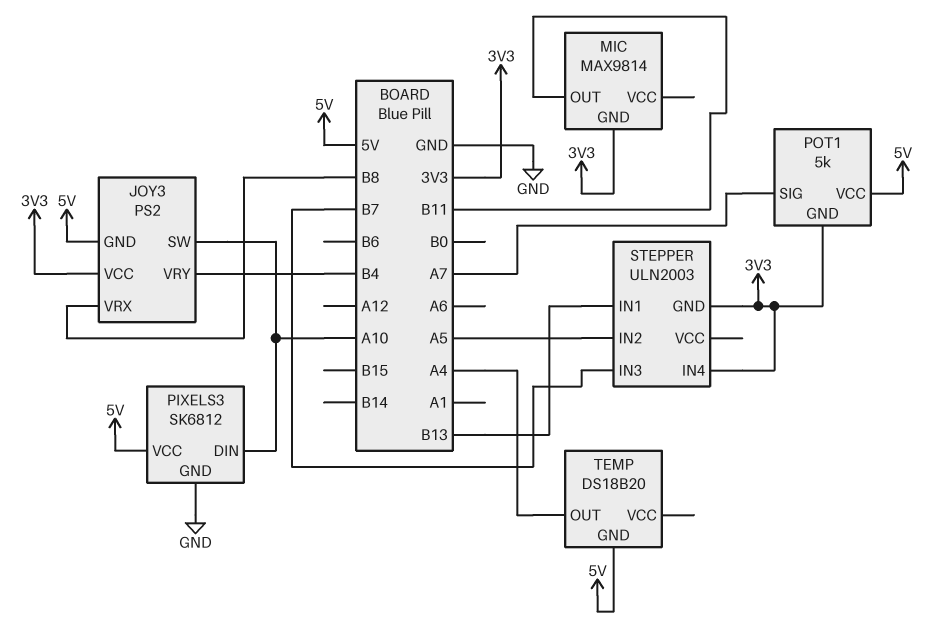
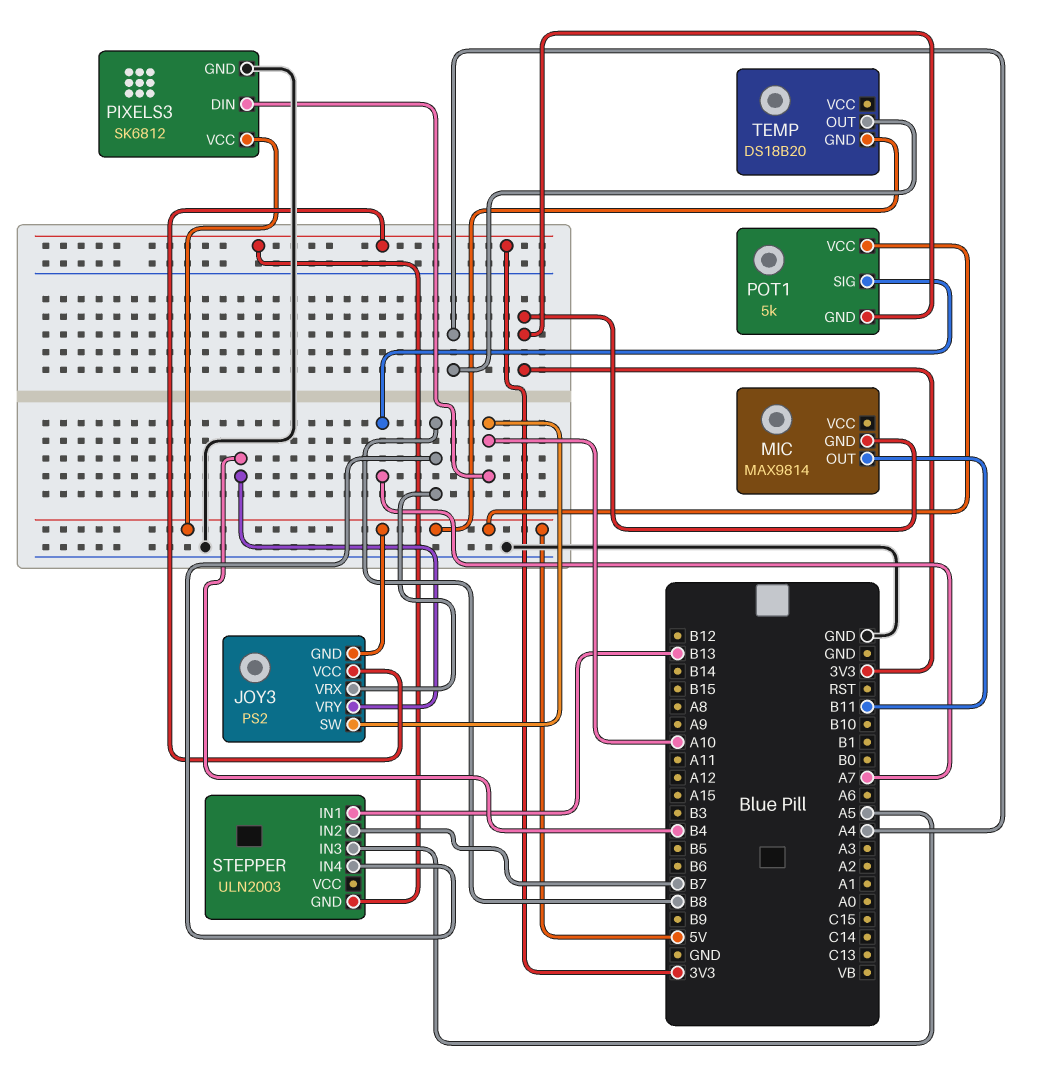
STEPPER pin IN2: A5 -> B7
STEPPER pin IN3: B7 -> A5
STEPPER pin IN4: 3V3 -> B8

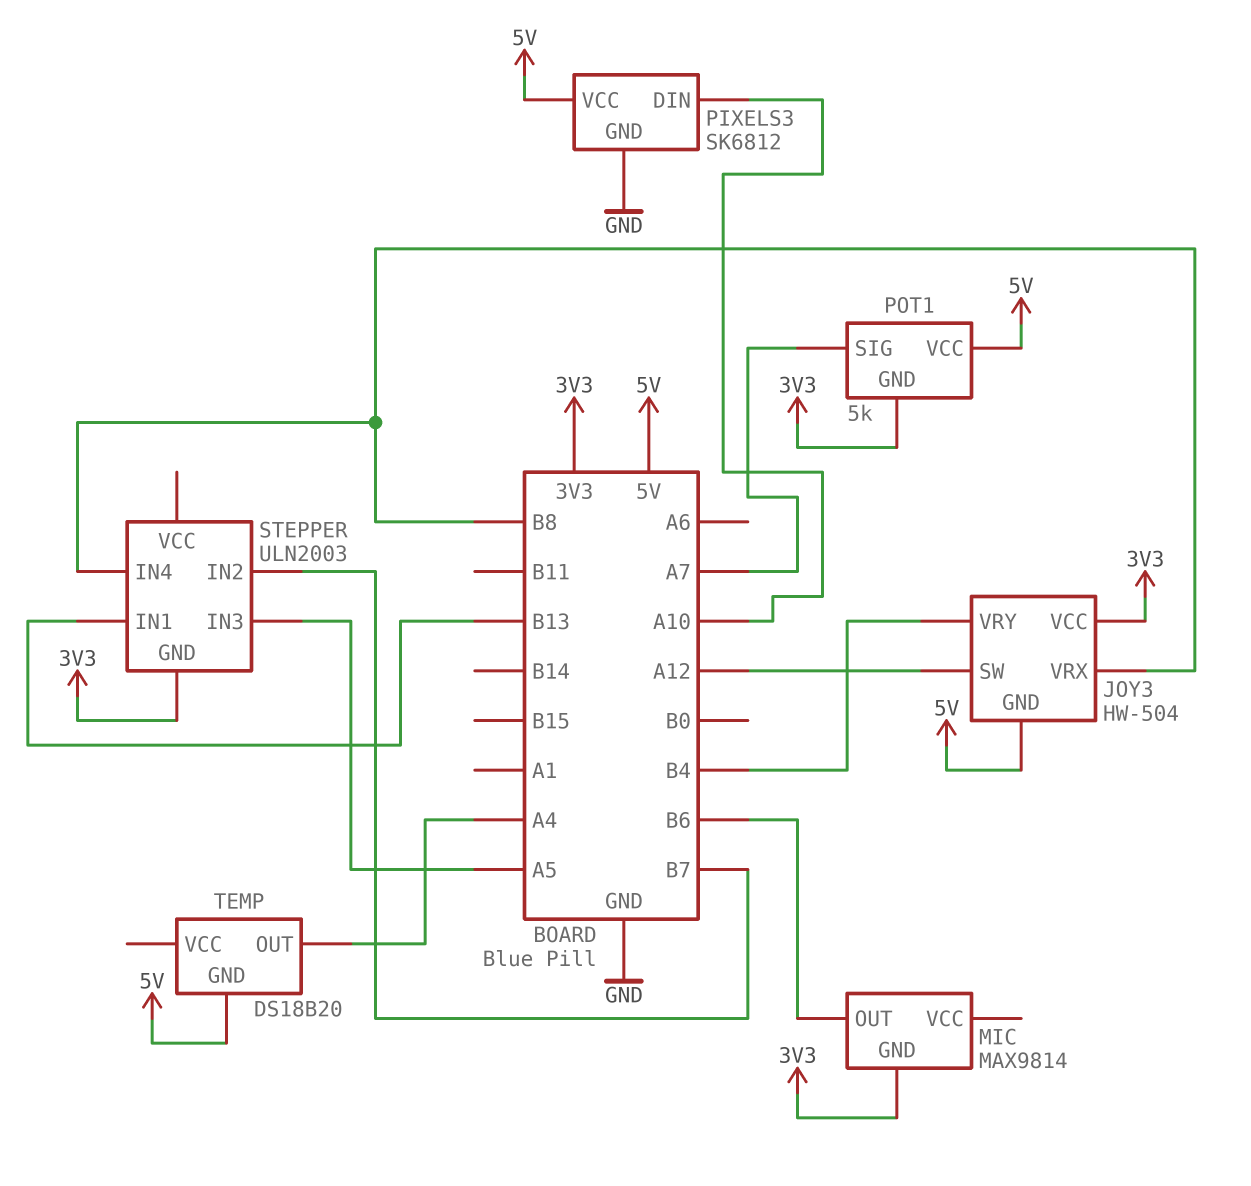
JOY3: PS2 -> HW-504
JOY3 pin SW: A10 -> A12
MIC pin OUT: B11 -> B6

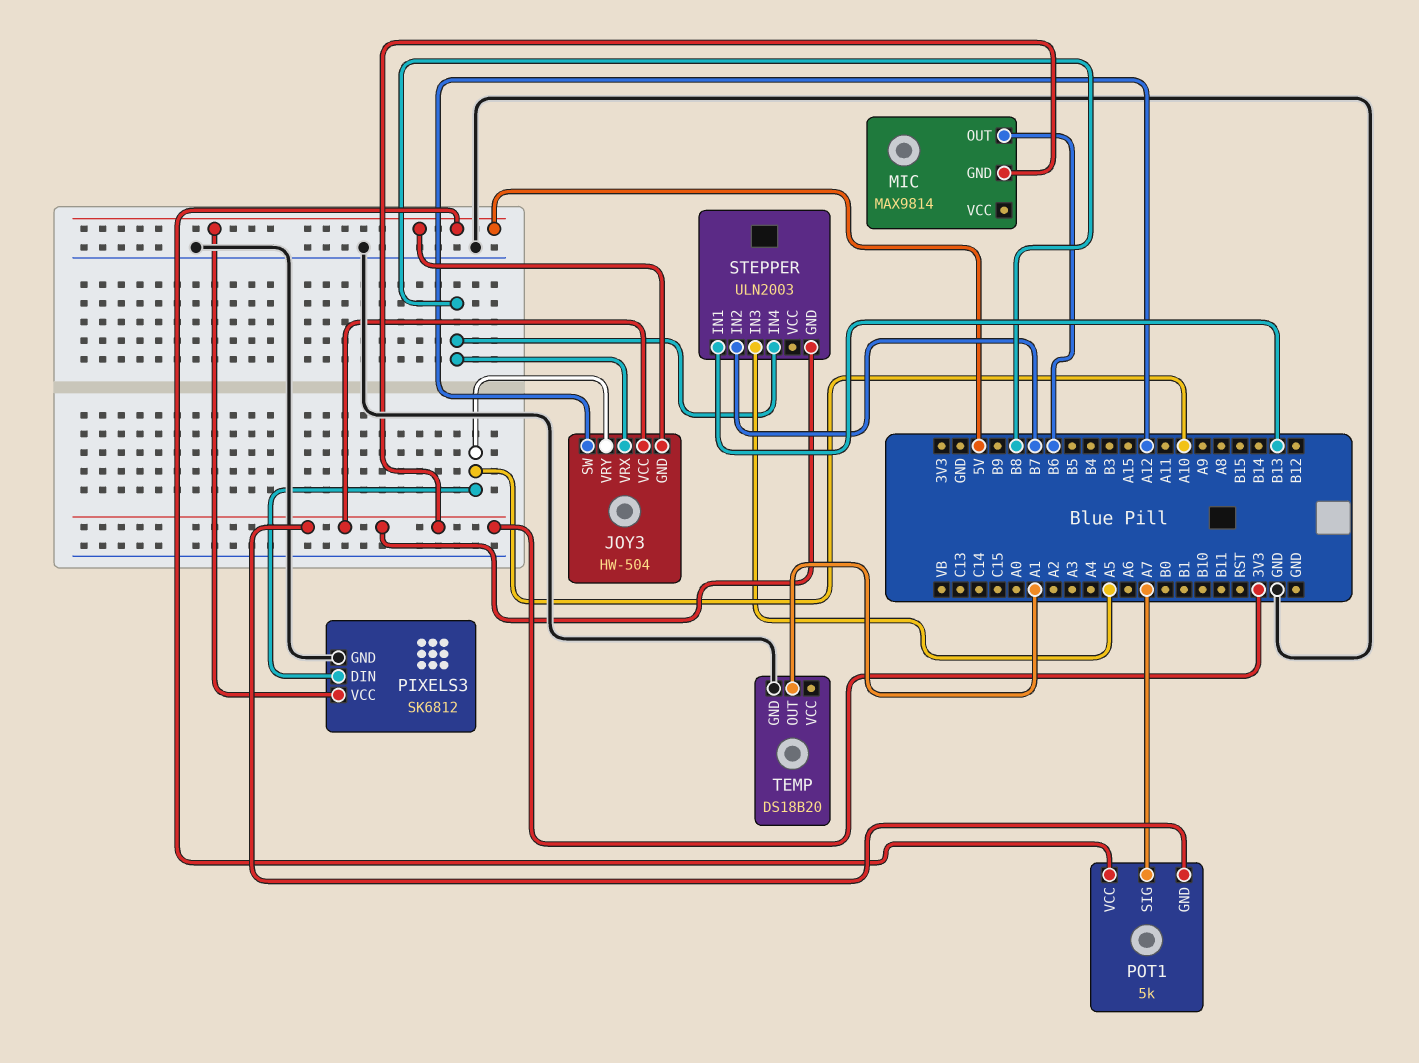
JOY3 pin VRY: B4 -> A10
TEMP pin GND: 5V -> GND
TEMP pin OUT: A4 -> A1

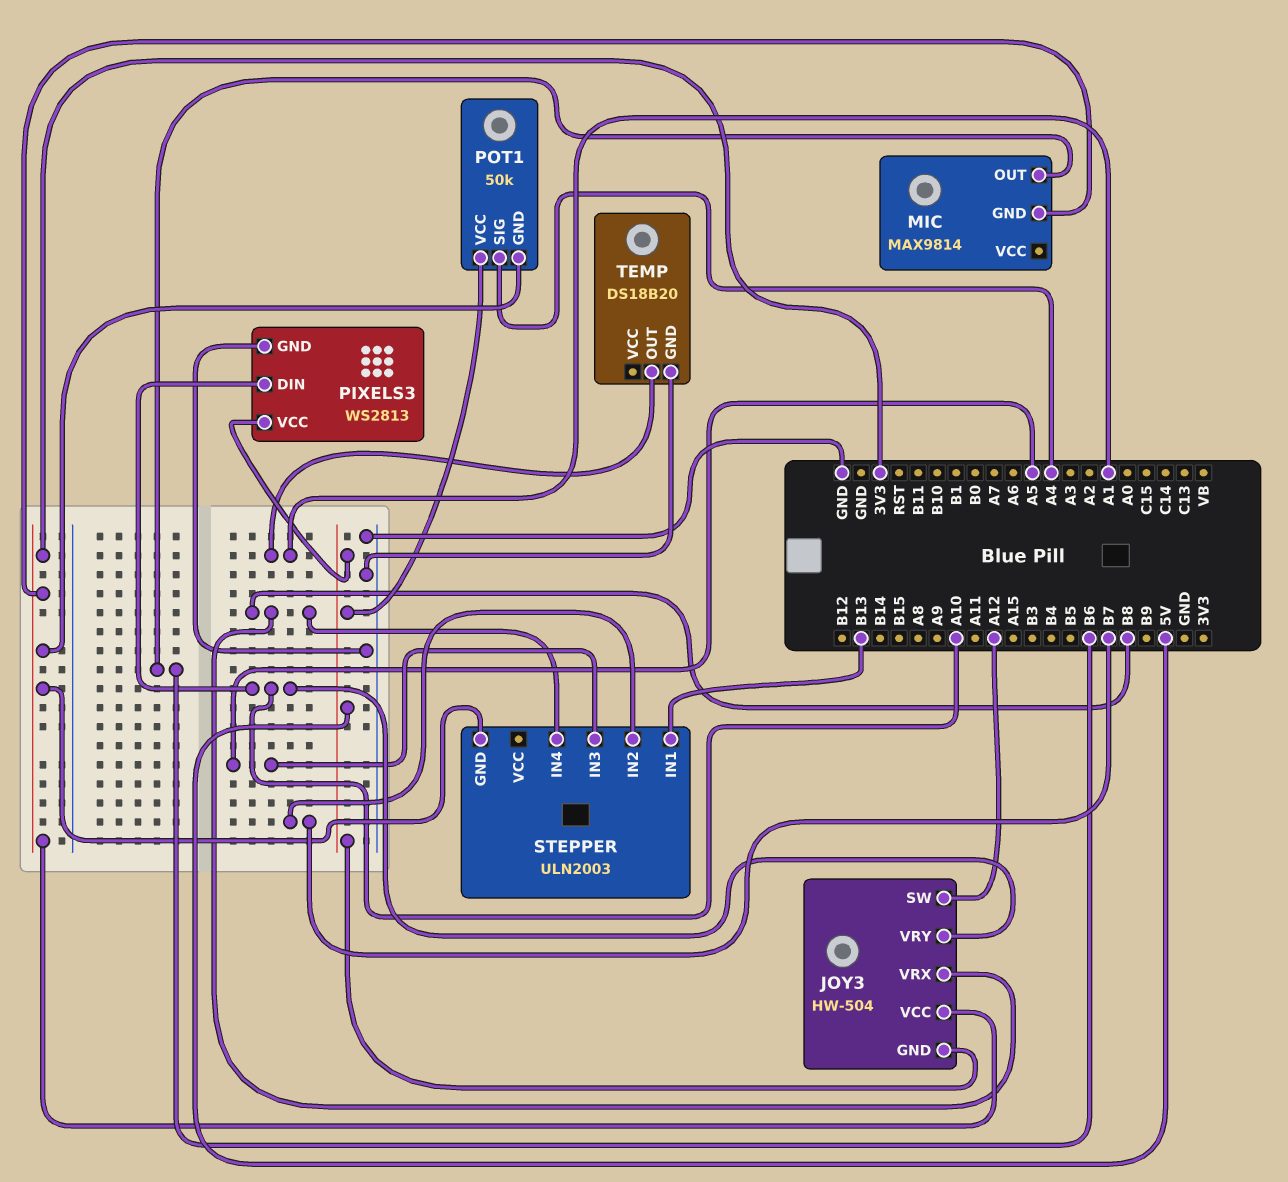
PIXELS3: SK6812 -> WS2813
POT1: 5k -> 50k
POT1 pin SIG: A7 -> A4

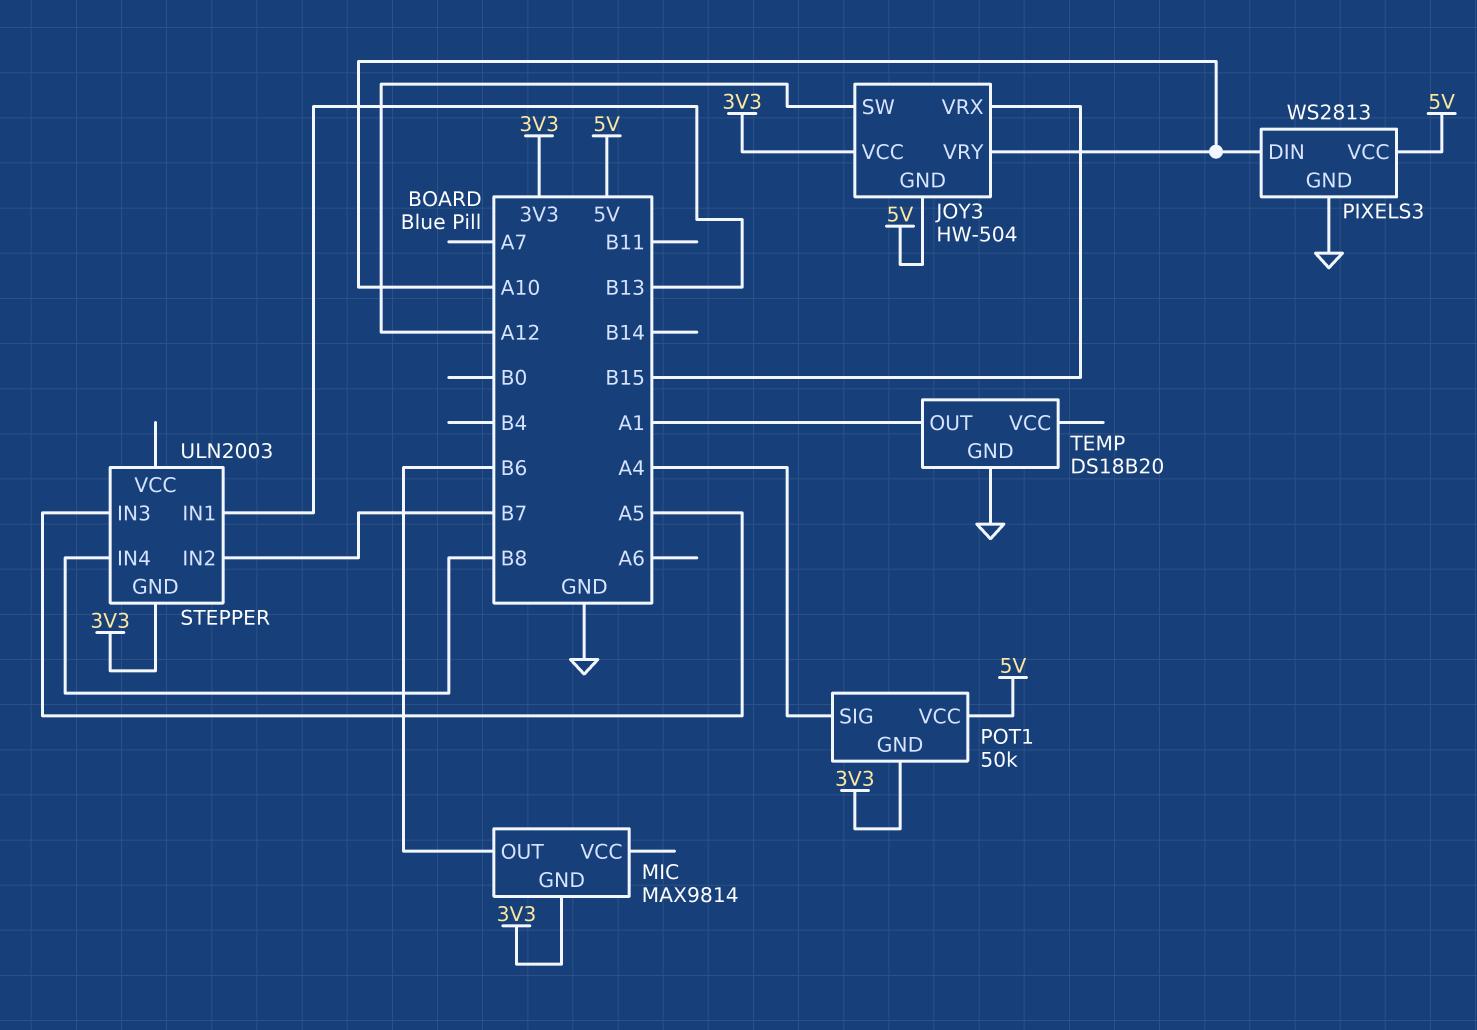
JOY3 pin VRX: B8 -> B15

